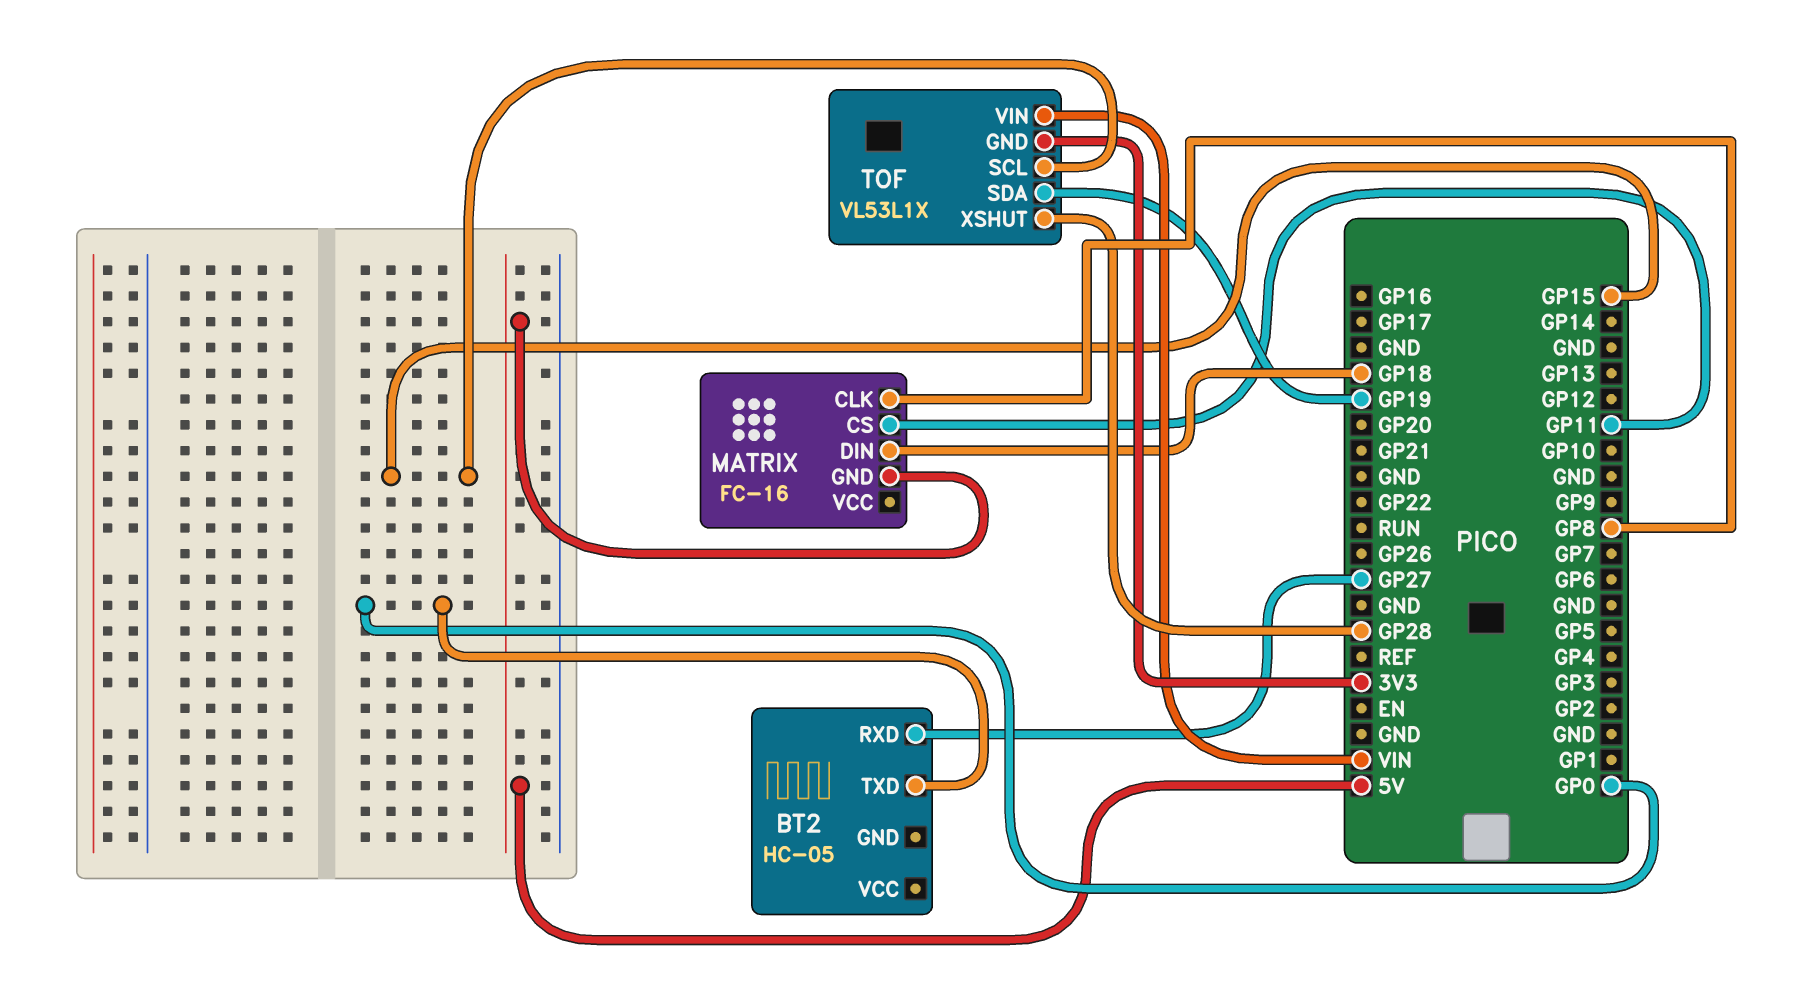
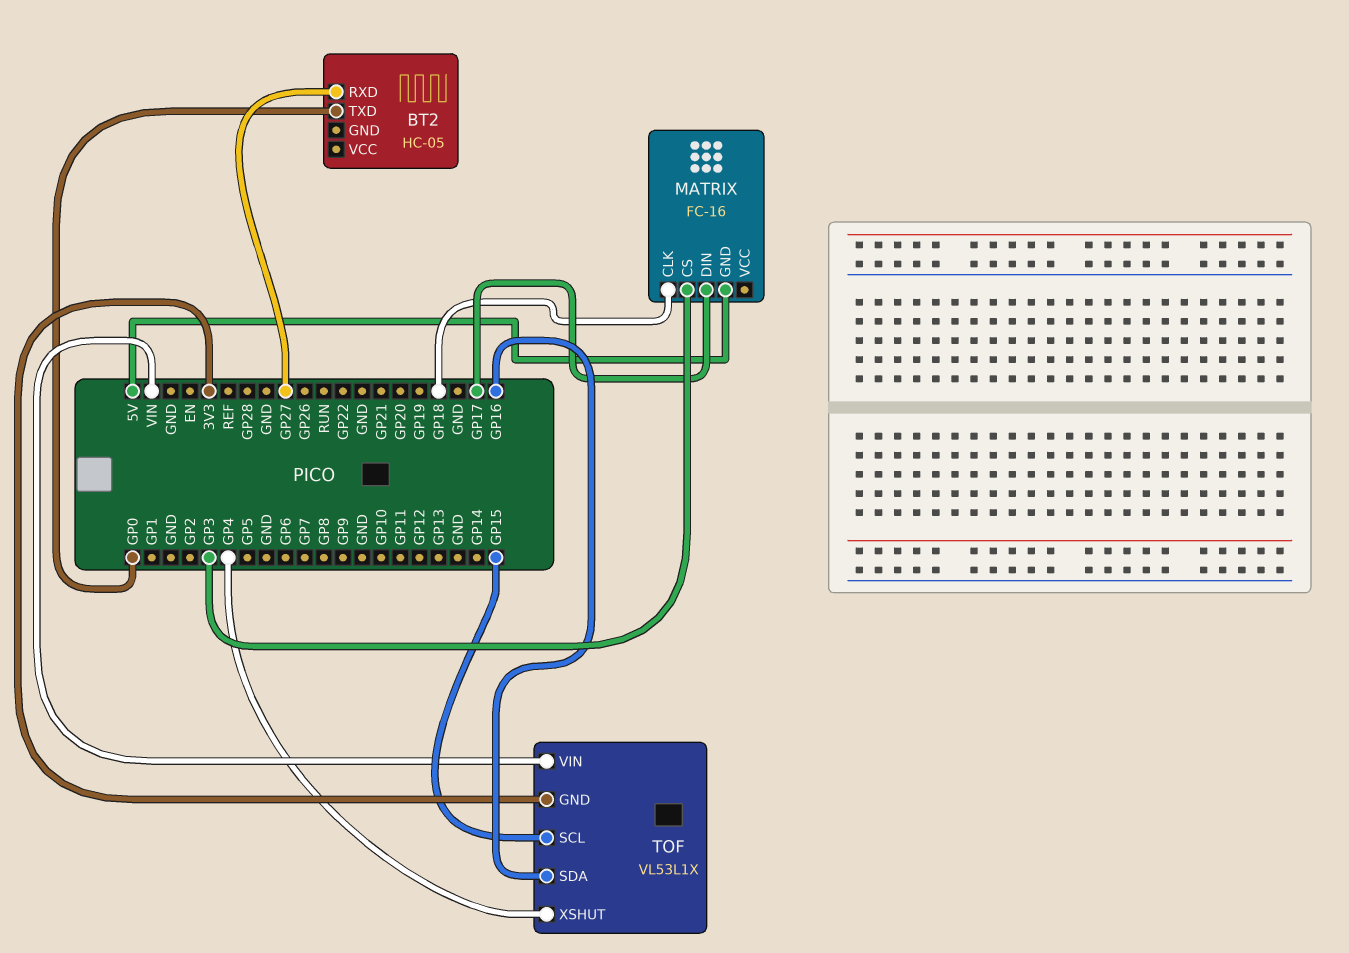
MATRIX pin CLK: GP8 -> GP18
MATRIX pin CS: GP11 -> GP3
MATRIX pin DIN: GP18 -> GP17
TOF pin SDA: GP19 -> GP16
TOF pin XSHUT: GP28 -> GP4

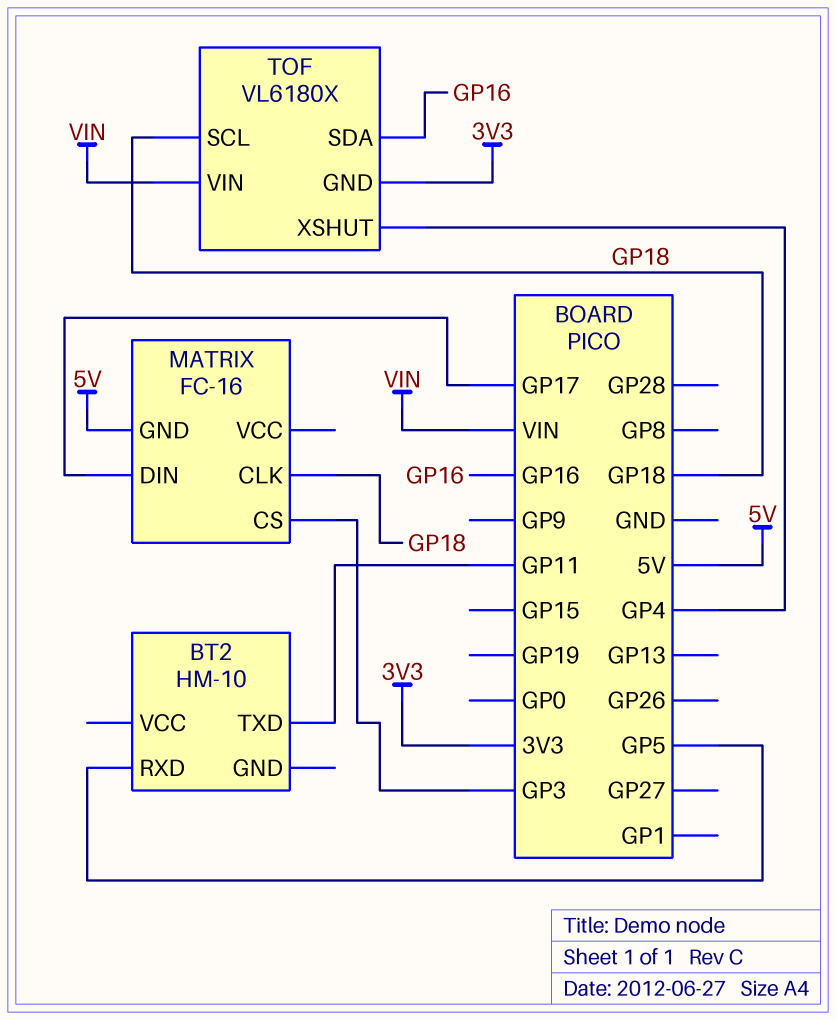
BT2: HC-05 -> HM-10
BT2 pin RXD: GP27 -> GP5
BT2 pin TXD: GP0 -> GP11
TOF: VL53L1X -> VL6180X
TOF pin SCL: GP15 -> GP18

